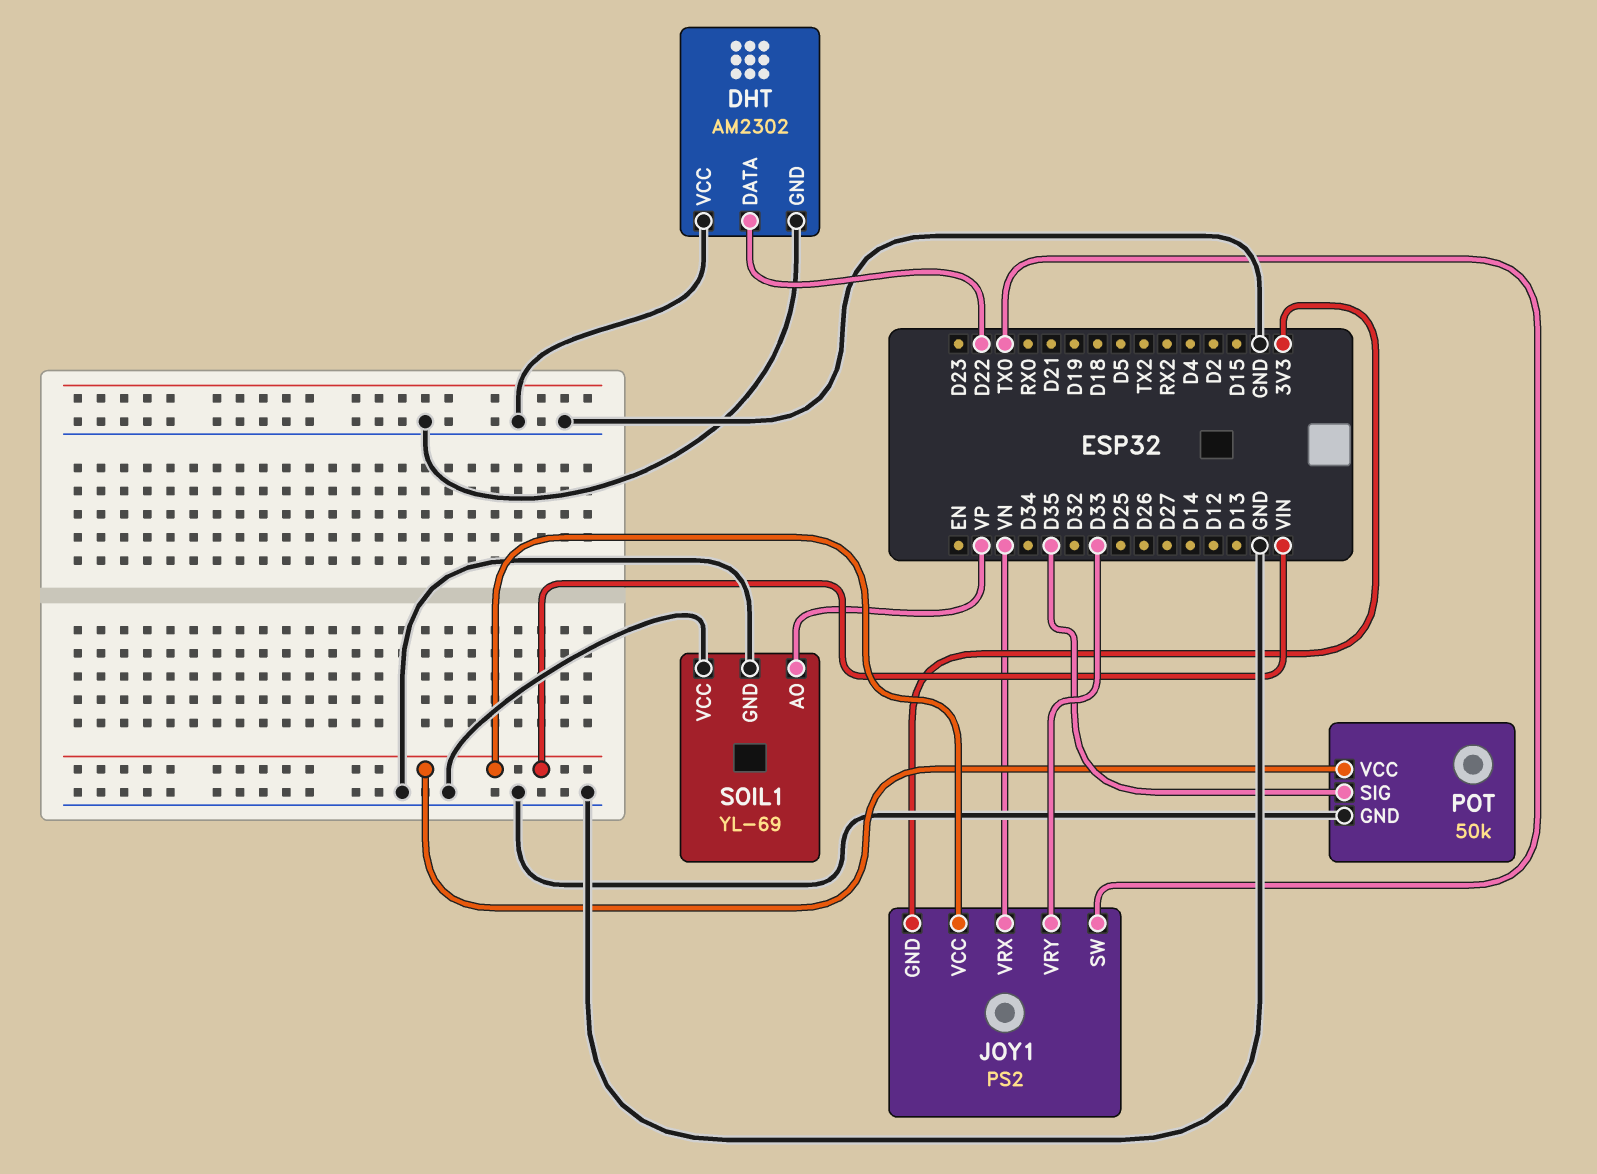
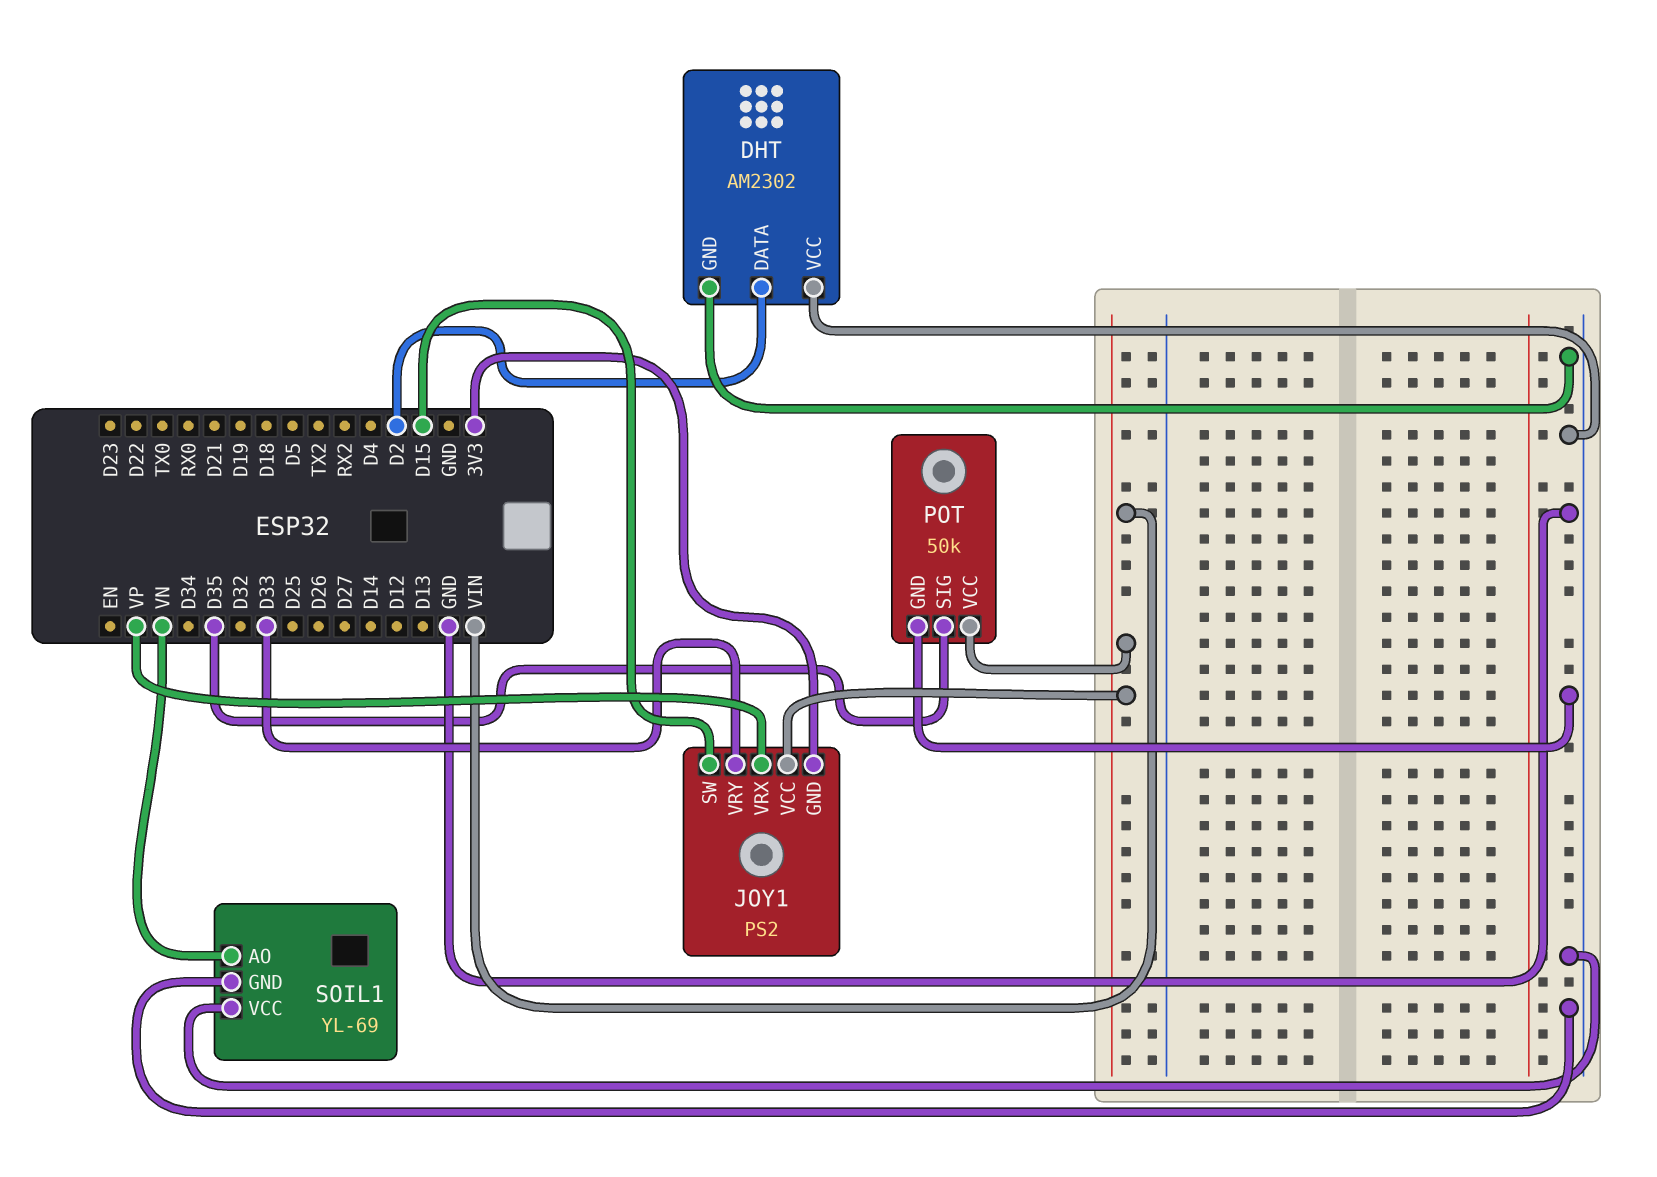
DHT pin DATA: D22 -> D2
JOY1 pin SW: TX0 -> D15
JOY1 pin VRX: VN -> VP
SOIL1 pin AO: VP -> VN

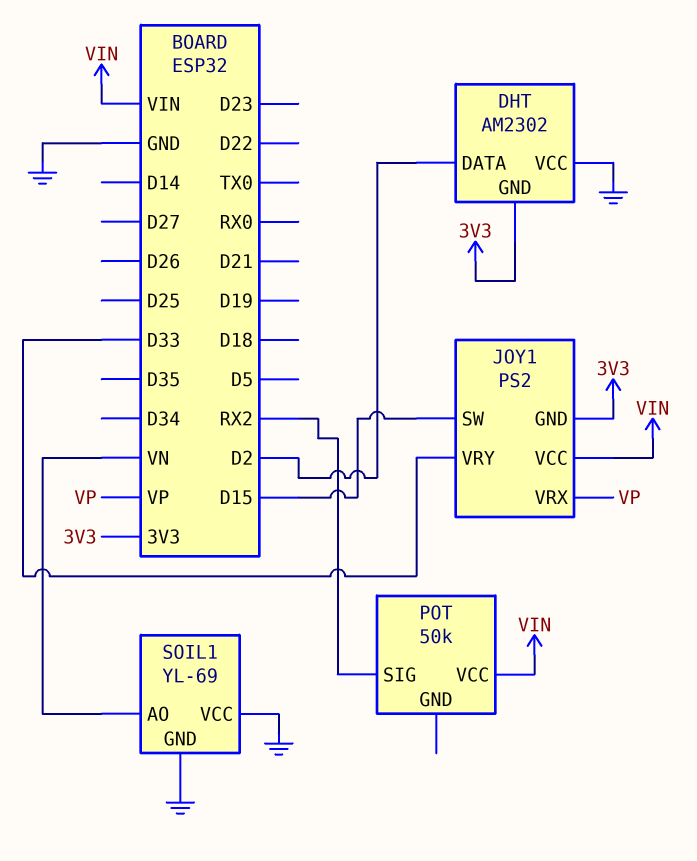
DHT pin GND: GND -> 3V3
POT pin GND: GND -> none
POT pin SIG: D35 -> RX2

